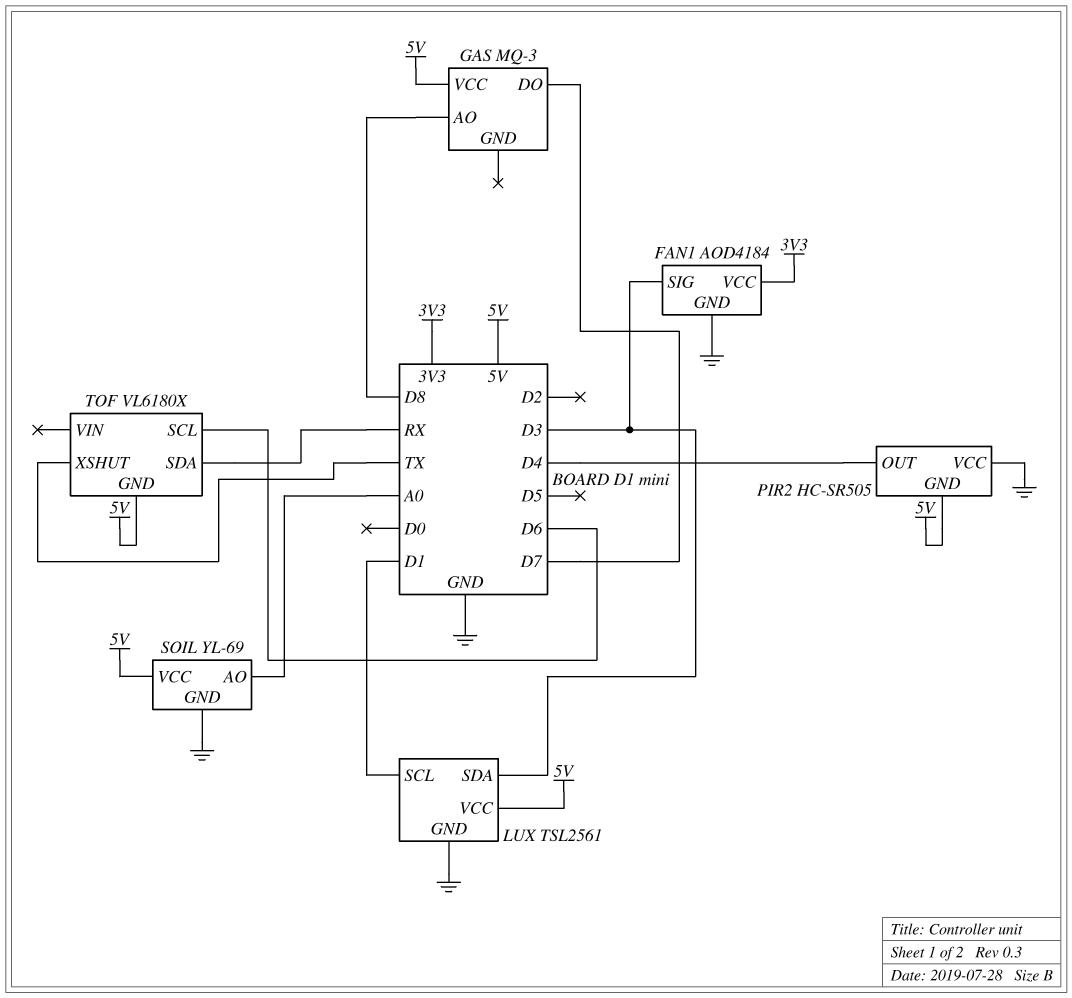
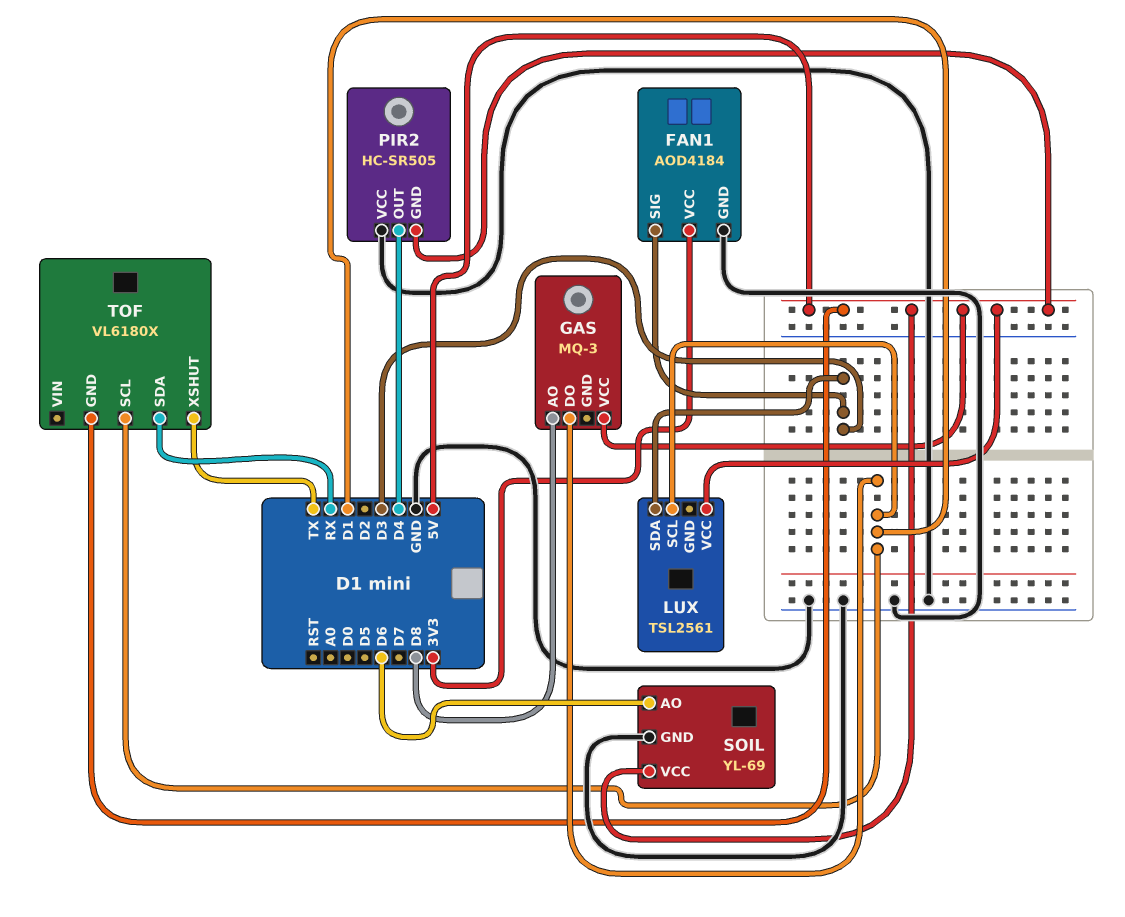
GAS pin DO: D7 -> D1
LUX pin GND: GND -> none
SOIL pin AO: A0 -> D6
TOF pin SCL: D6 -> D1

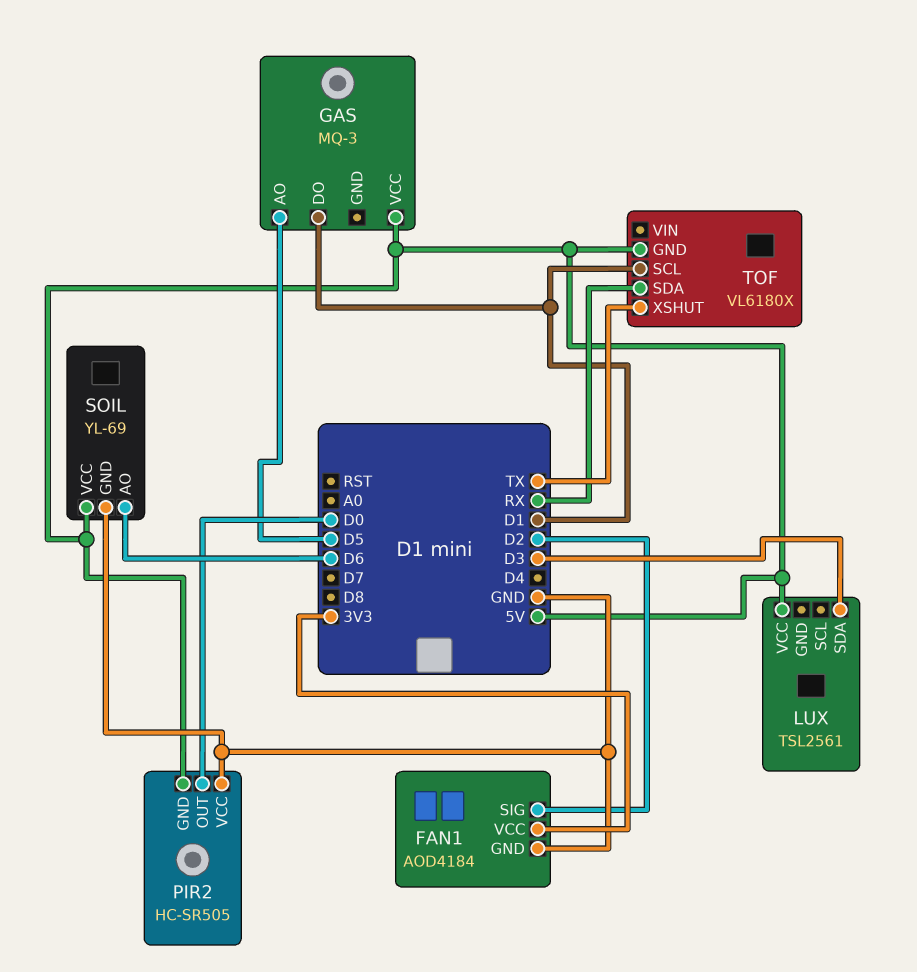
FAN1 pin SIG: D3 -> D2
GAS pin AO: D8 -> D5
LUX pin SCL: D1 -> none
PIR2 pin OUT: D4 -> D0

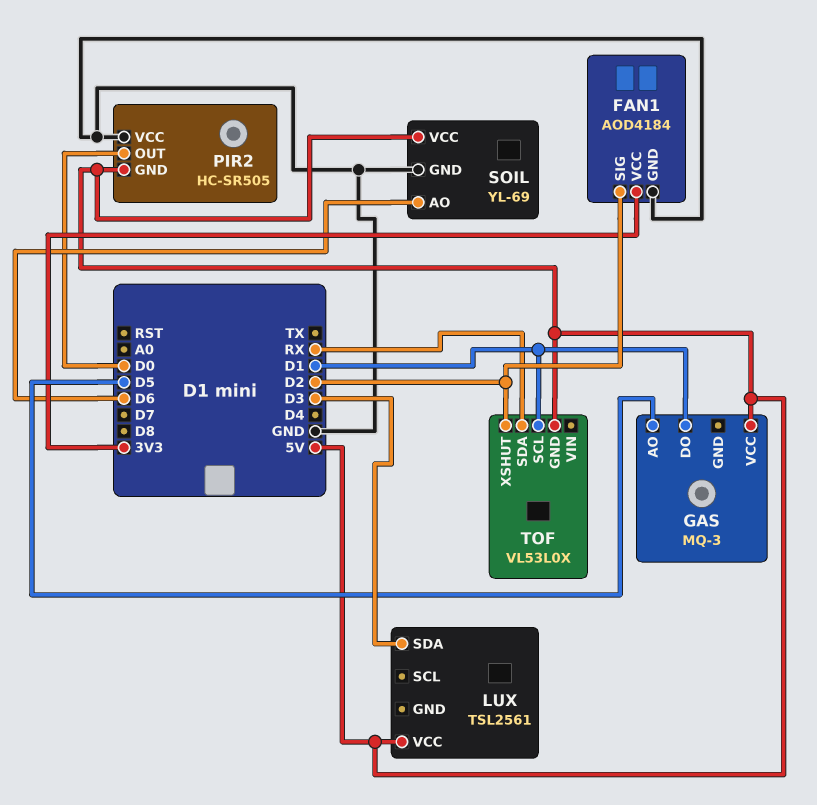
TOF: VL6180X -> VL53L0X
TOF pin XSHUT: TX -> D2

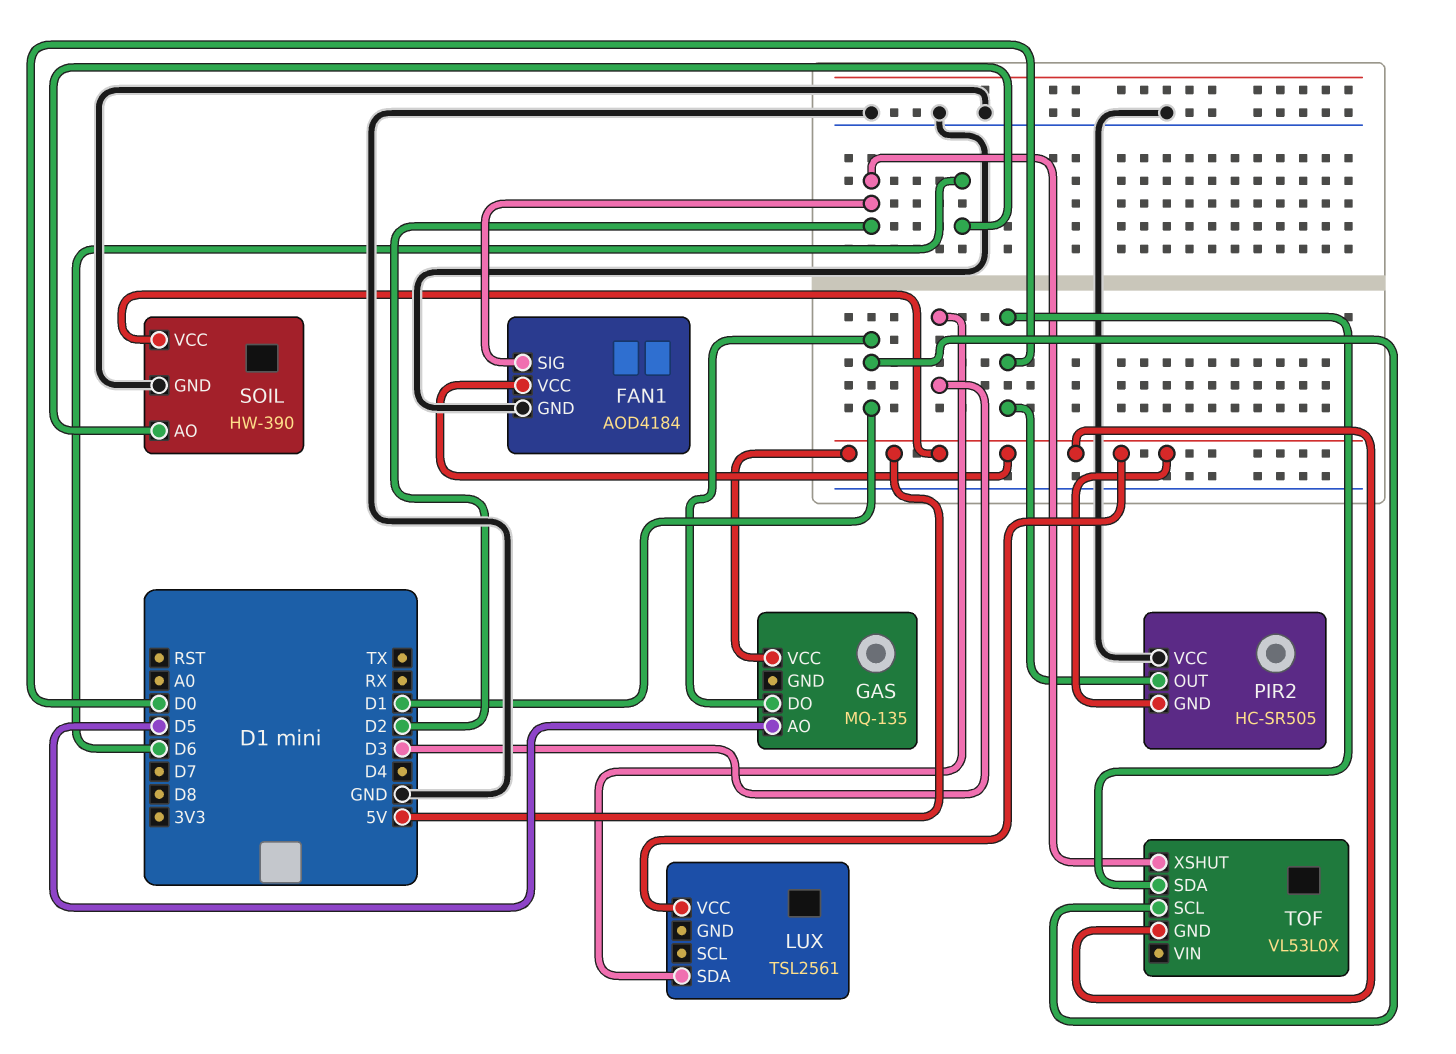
FAN1 pin VCC: 3V3 -> 5V
GAS: MQ-3 -> MQ-135
SOIL: YL-69 -> HW-390
TOF pin SDA: RX -> D0

